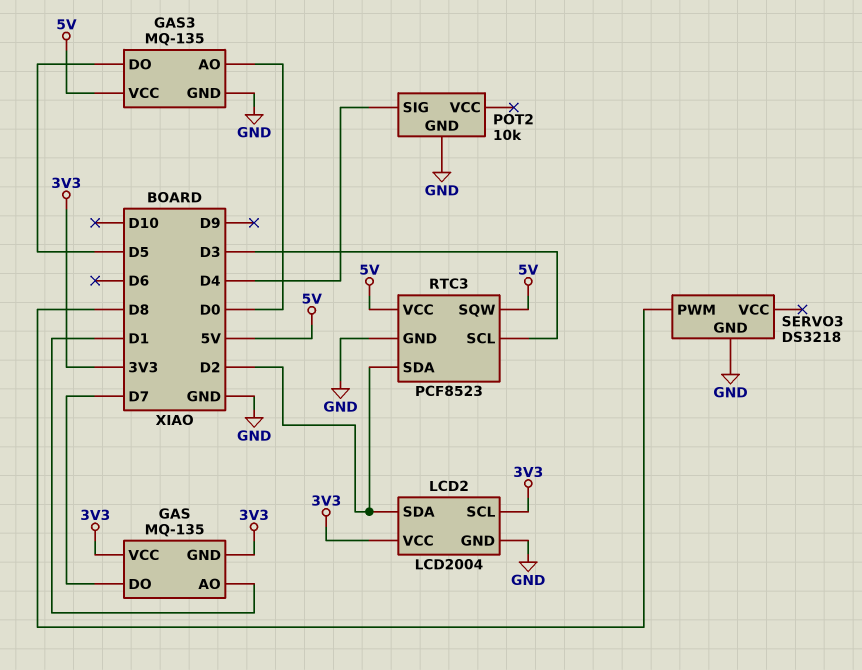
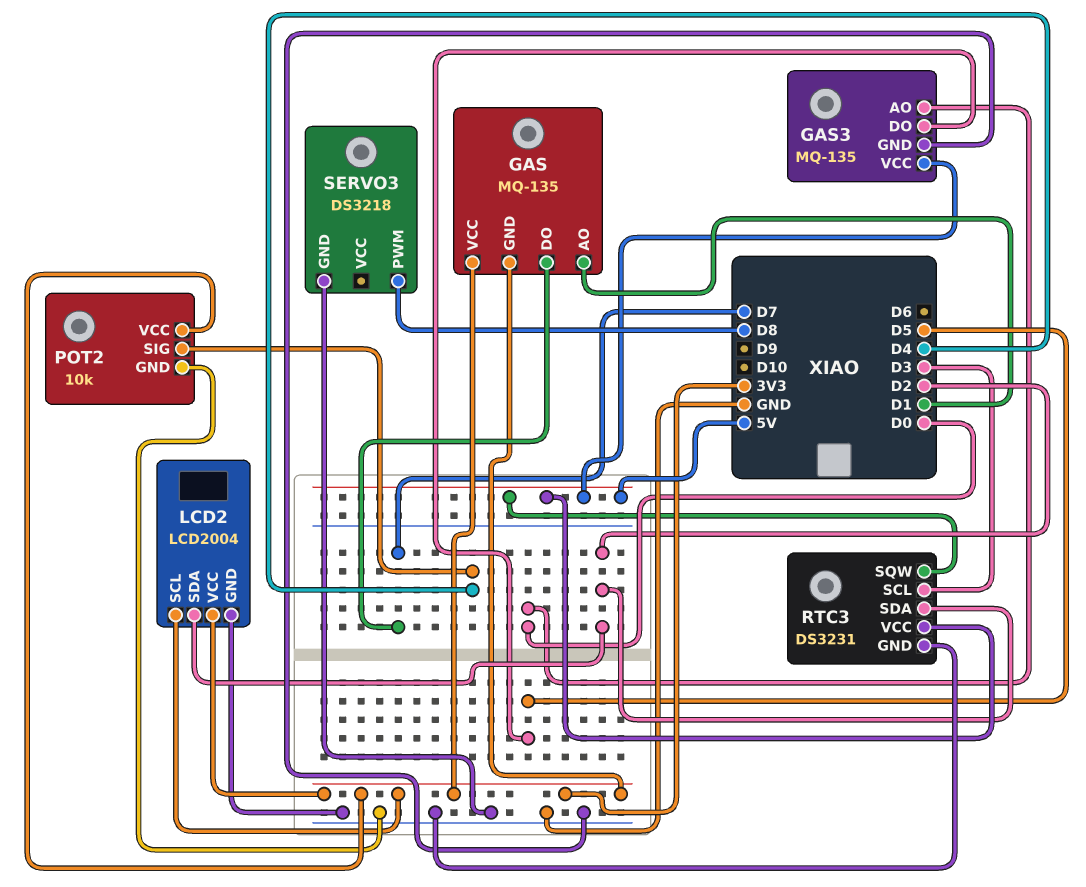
POT2 pin VCC: none -> 3V3
RTC3: PCF8523 -> DS3231

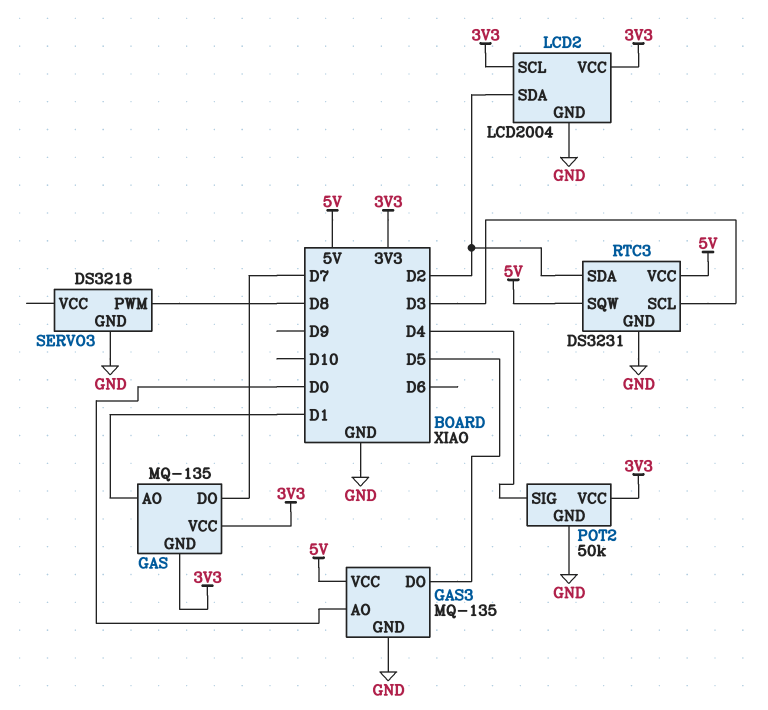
POT2: 10k -> 50k

